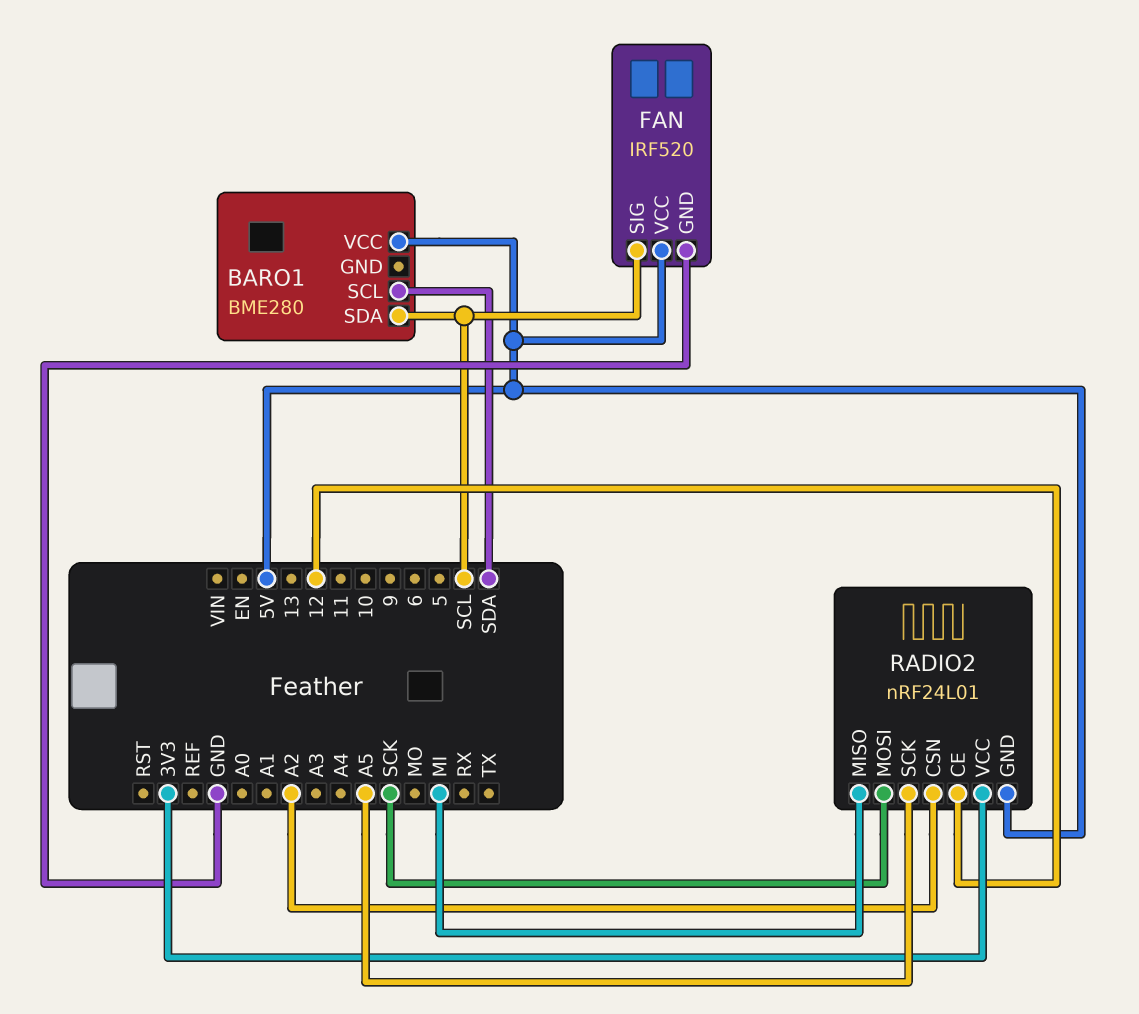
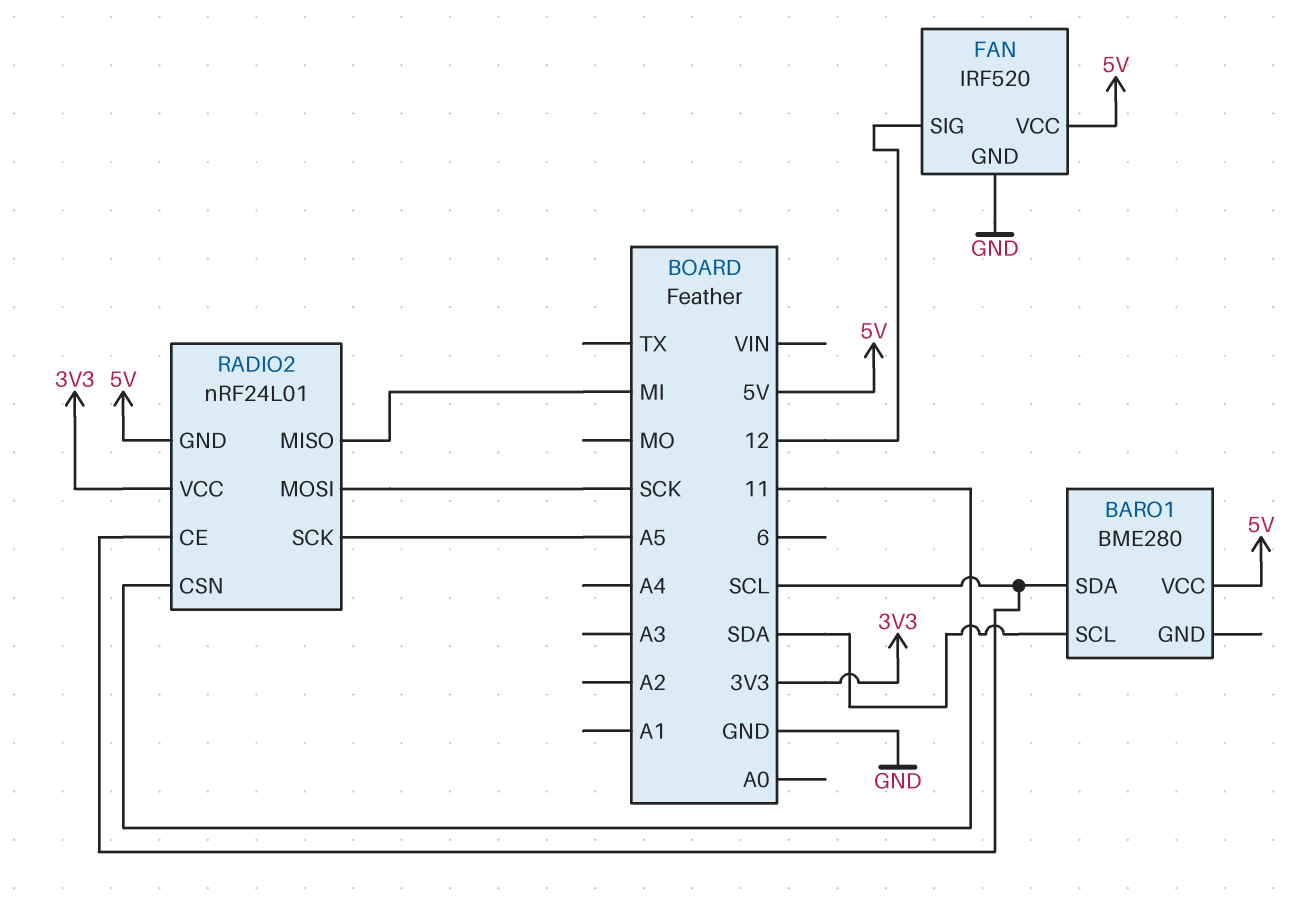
FAN pin SIG: SCL -> 12
RADIO2 pin CE: 12 -> SCL
RADIO2 pin CSN: A2 -> 11

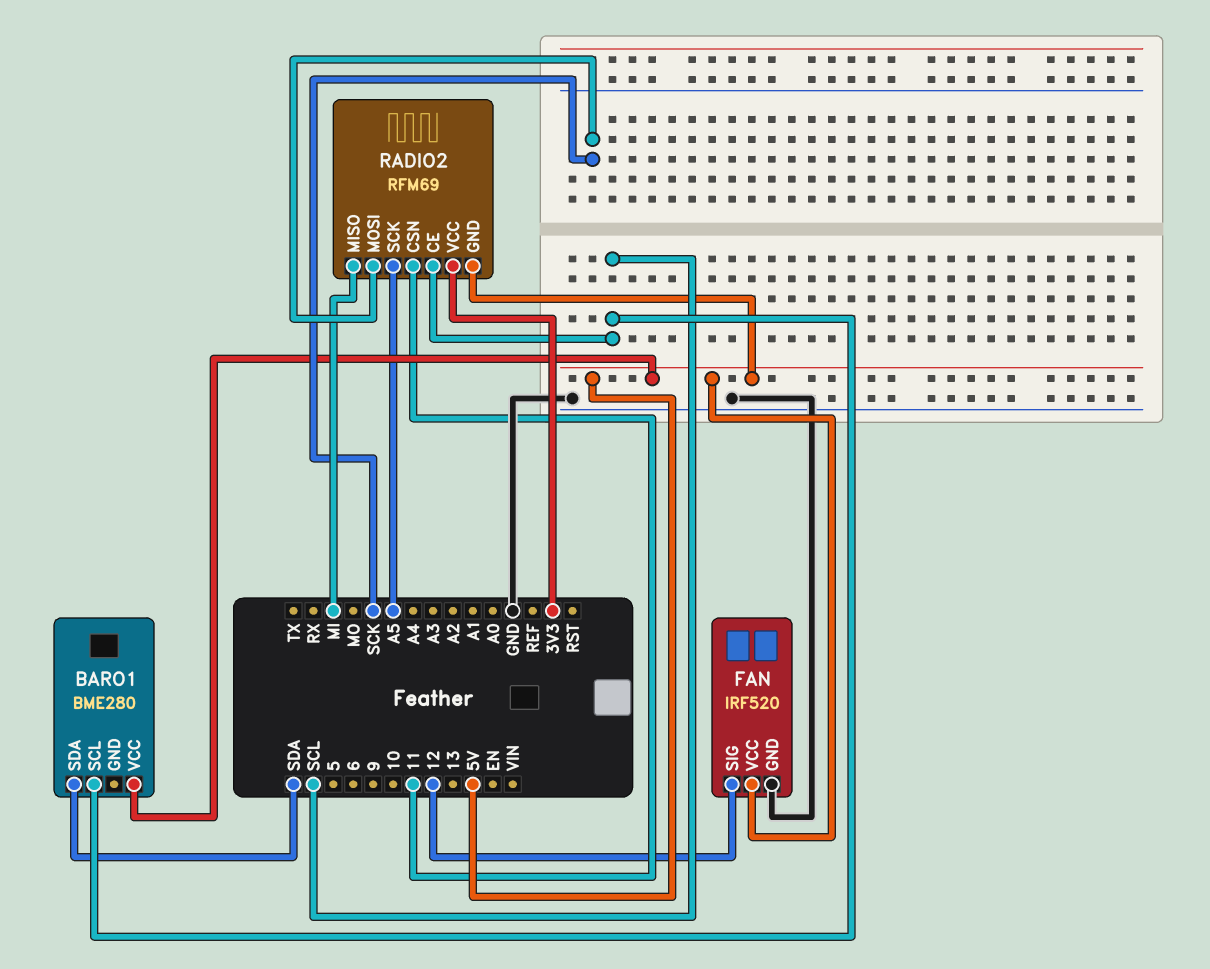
BARO1 pin SCL: SDA -> SCL
BARO1 pin SDA: SCL -> SDA
RADIO2: nRF24L01 -> RFM69

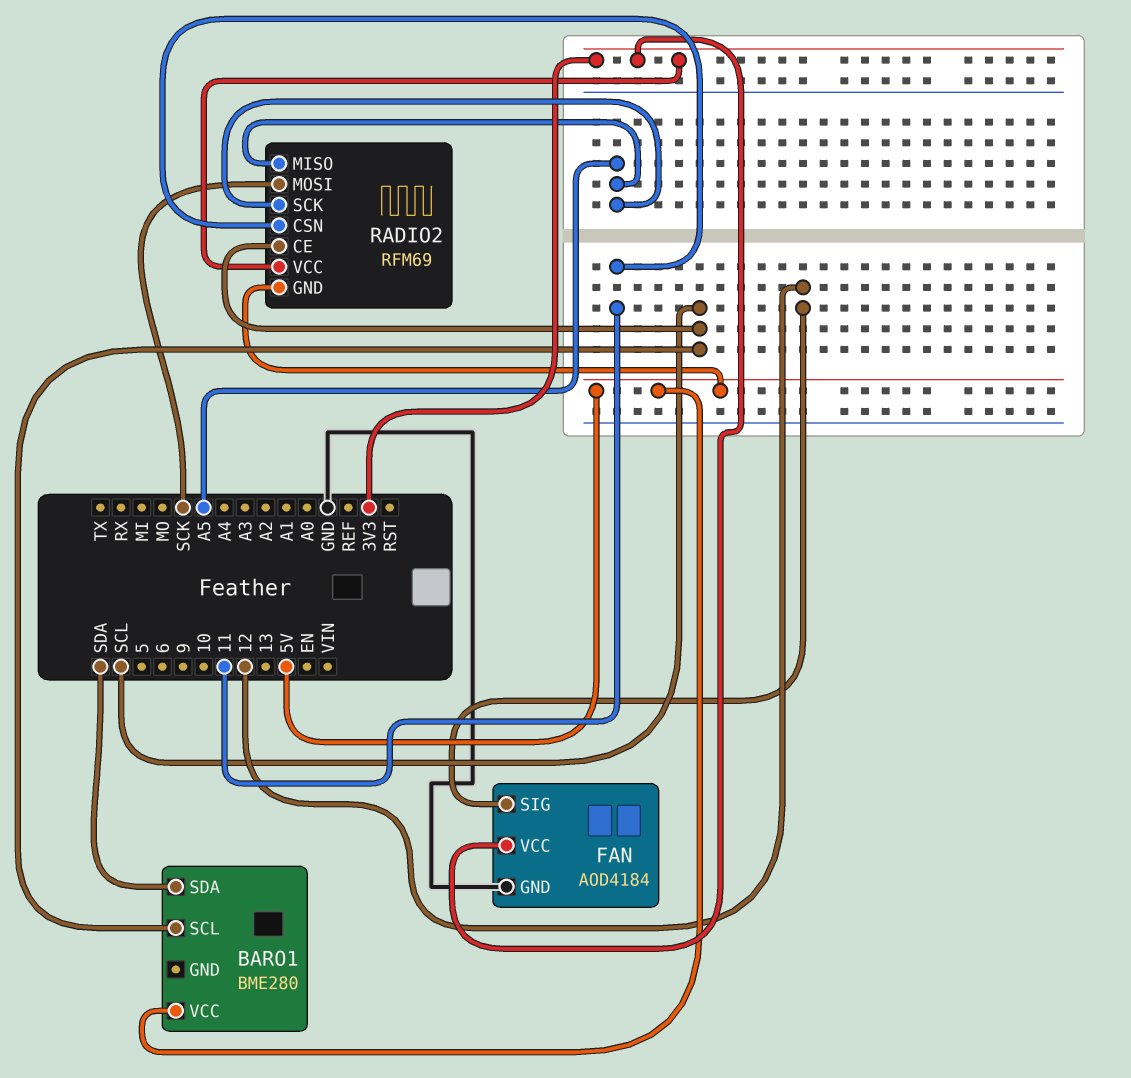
FAN: IRF520 -> AOD4184
FAN pin VCC: 5V -> 3V3
RADIO2 pin MISO: MI -> A5

